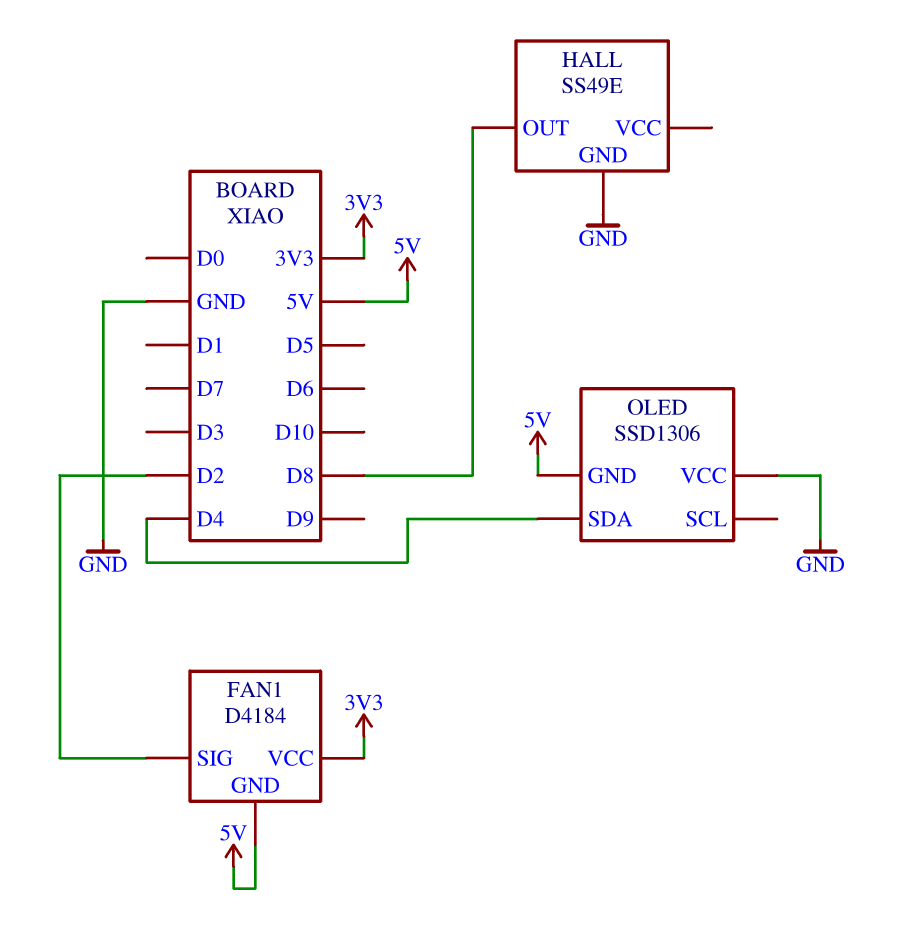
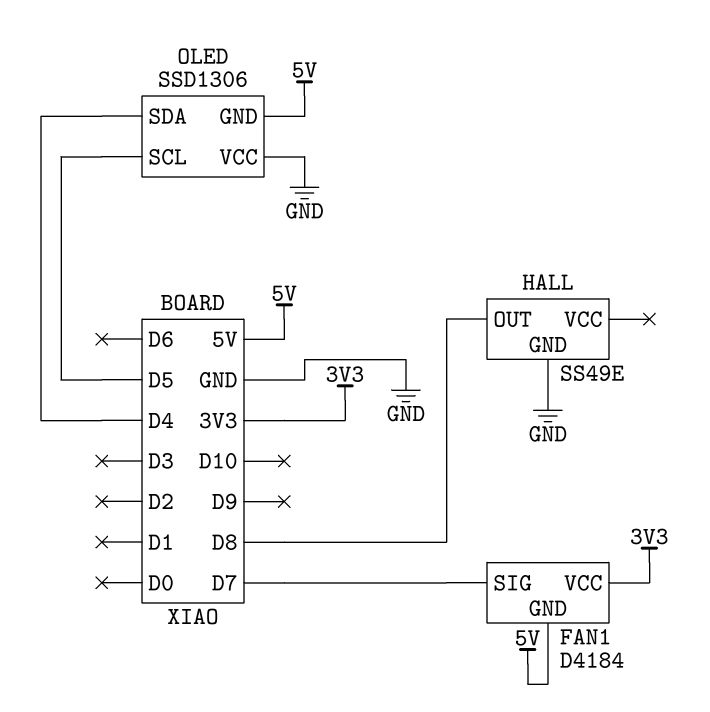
FAN1 pin SIG: D2 -> D7
OLED pin SCL: none -> D5

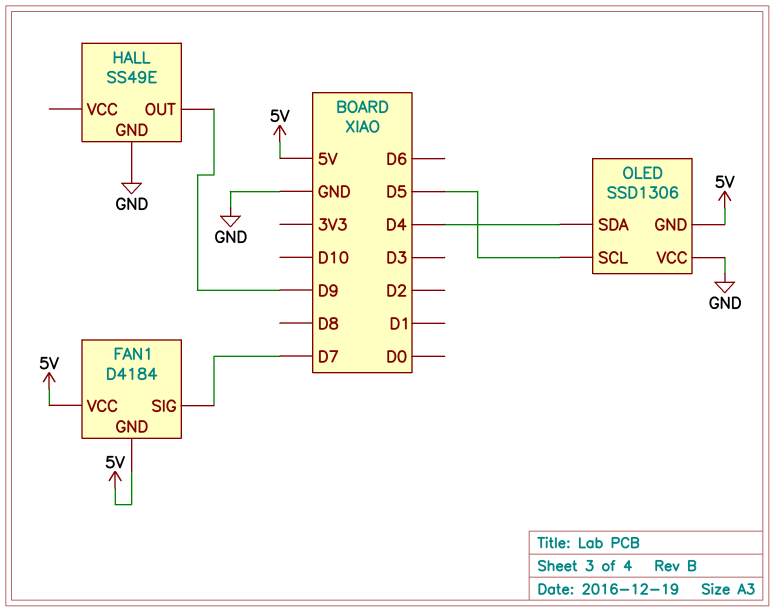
FAN1 pin VCC: 3V3 -> 5V
HALL pin OUT: D8 -> D9

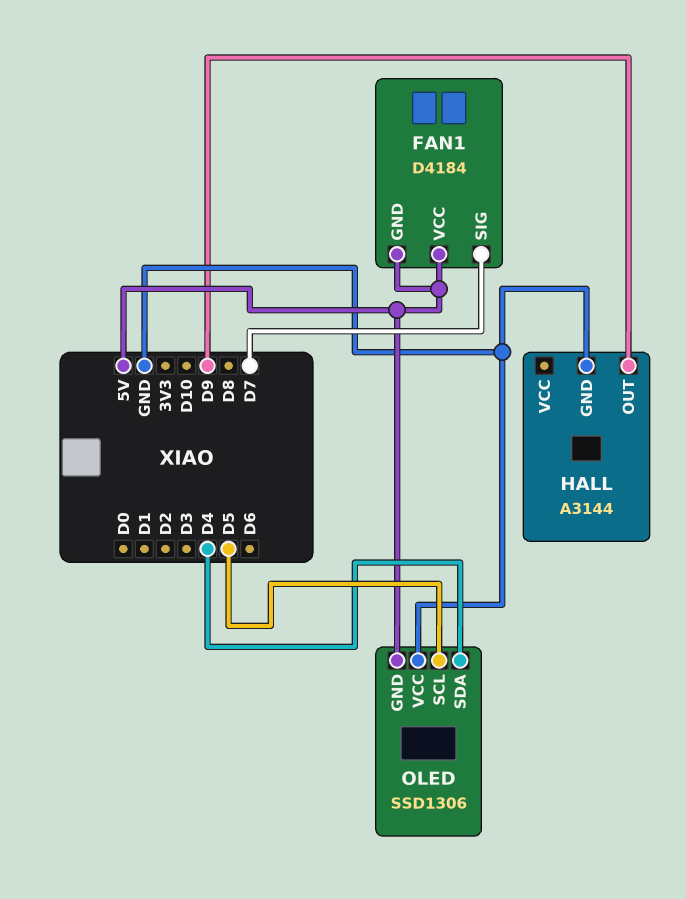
HALL: SS49E -> A3144

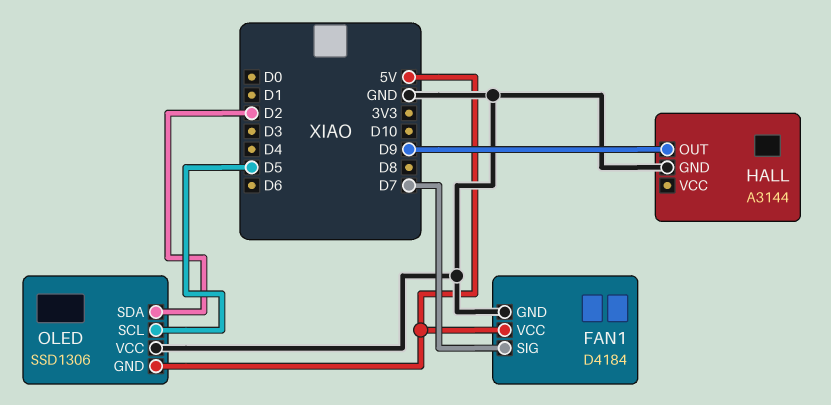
FAN1 pin GND: 5V -> GND
OLED pin SDA: D4 -> D2

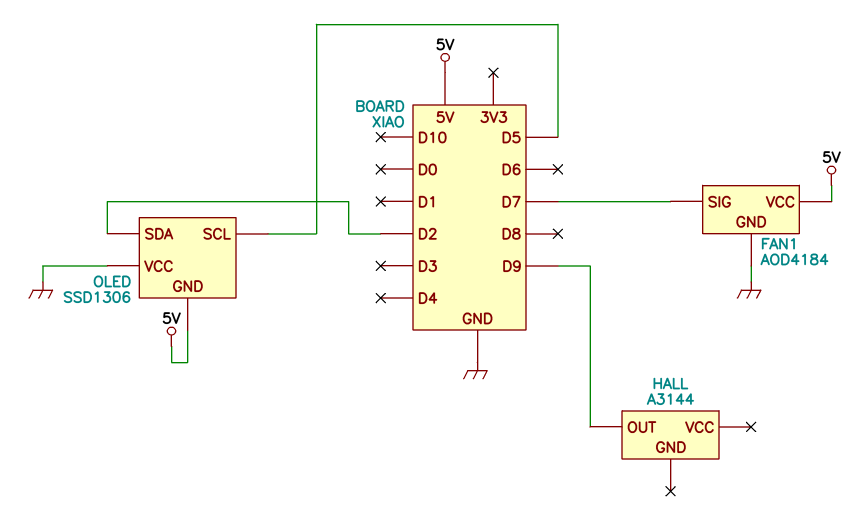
FAN1: D4184 -> AOD4184
HALL pin GND: GND -> none

